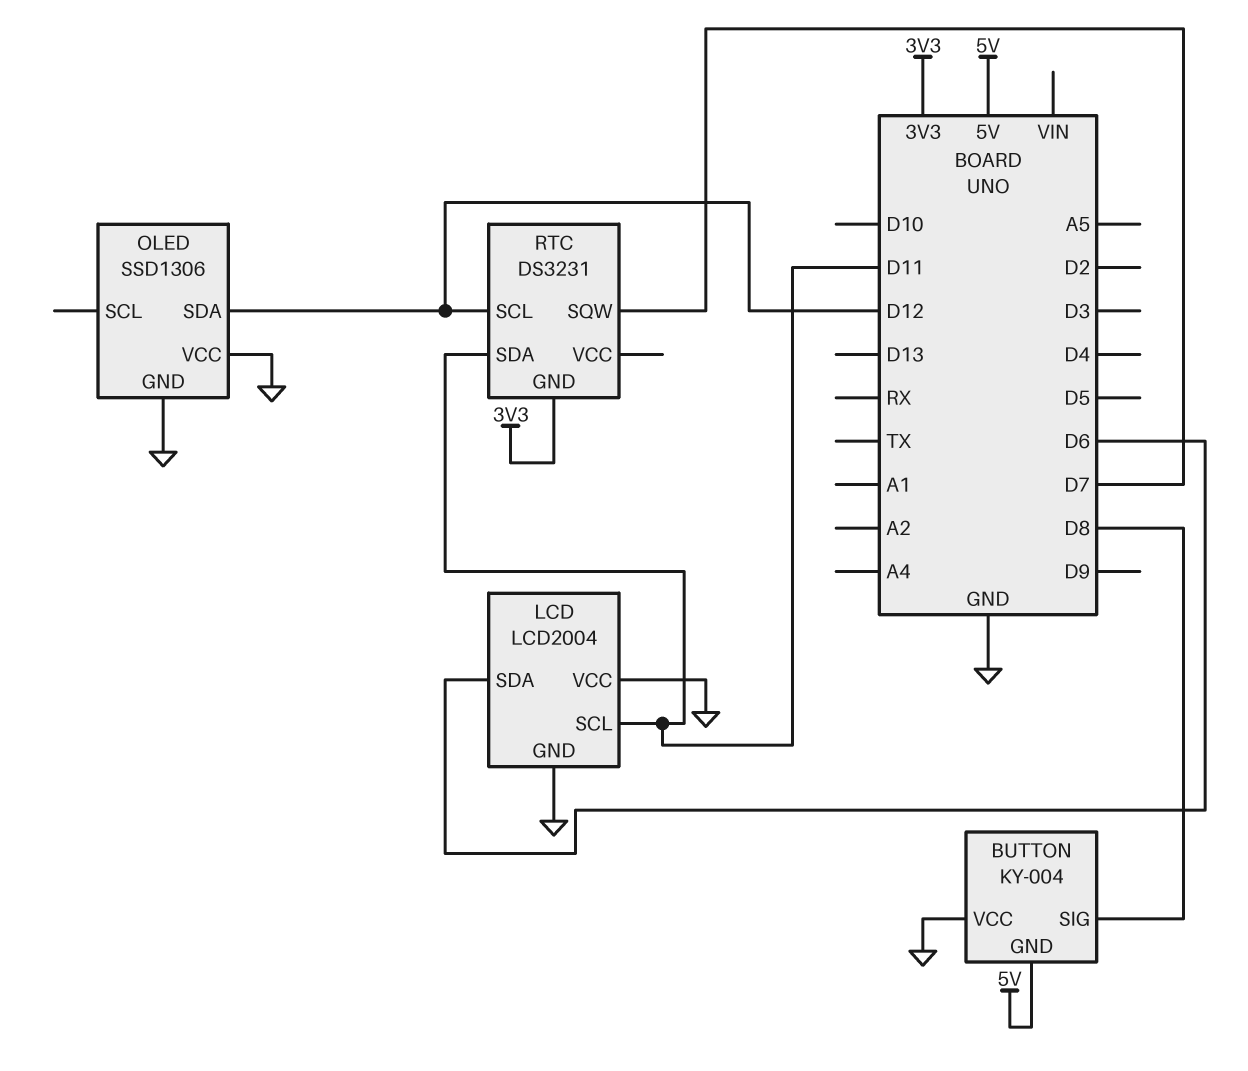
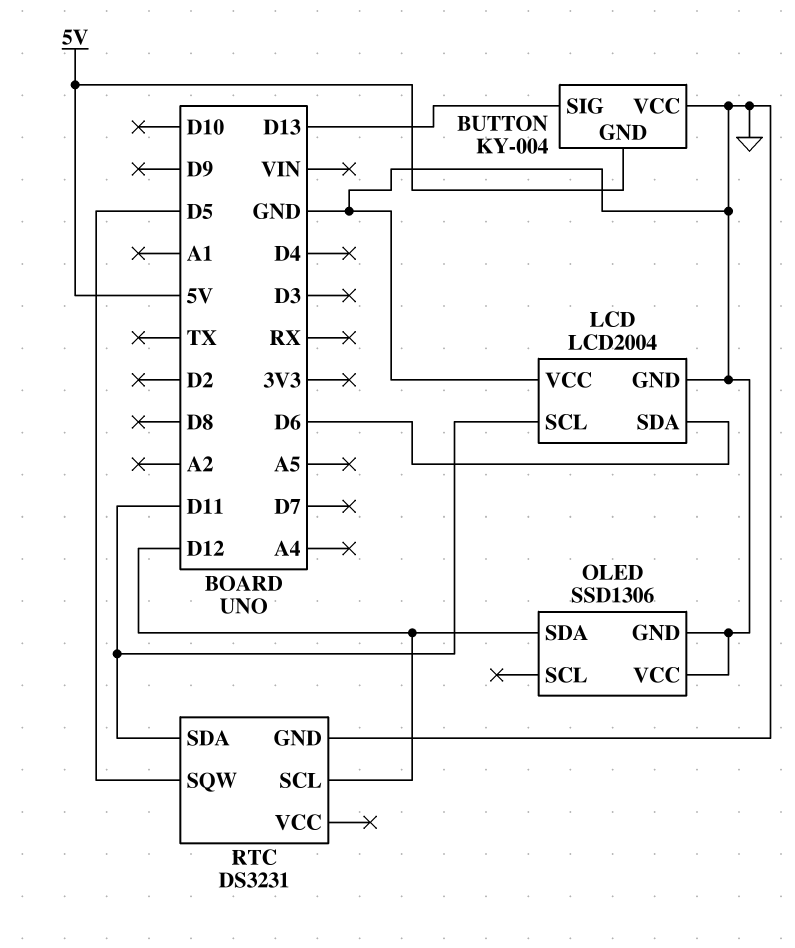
BUTTON pin SIG: D8 -> D13
RTC pin GND: 3V3 -> GND
RTC pin SQW: D7 -> D5

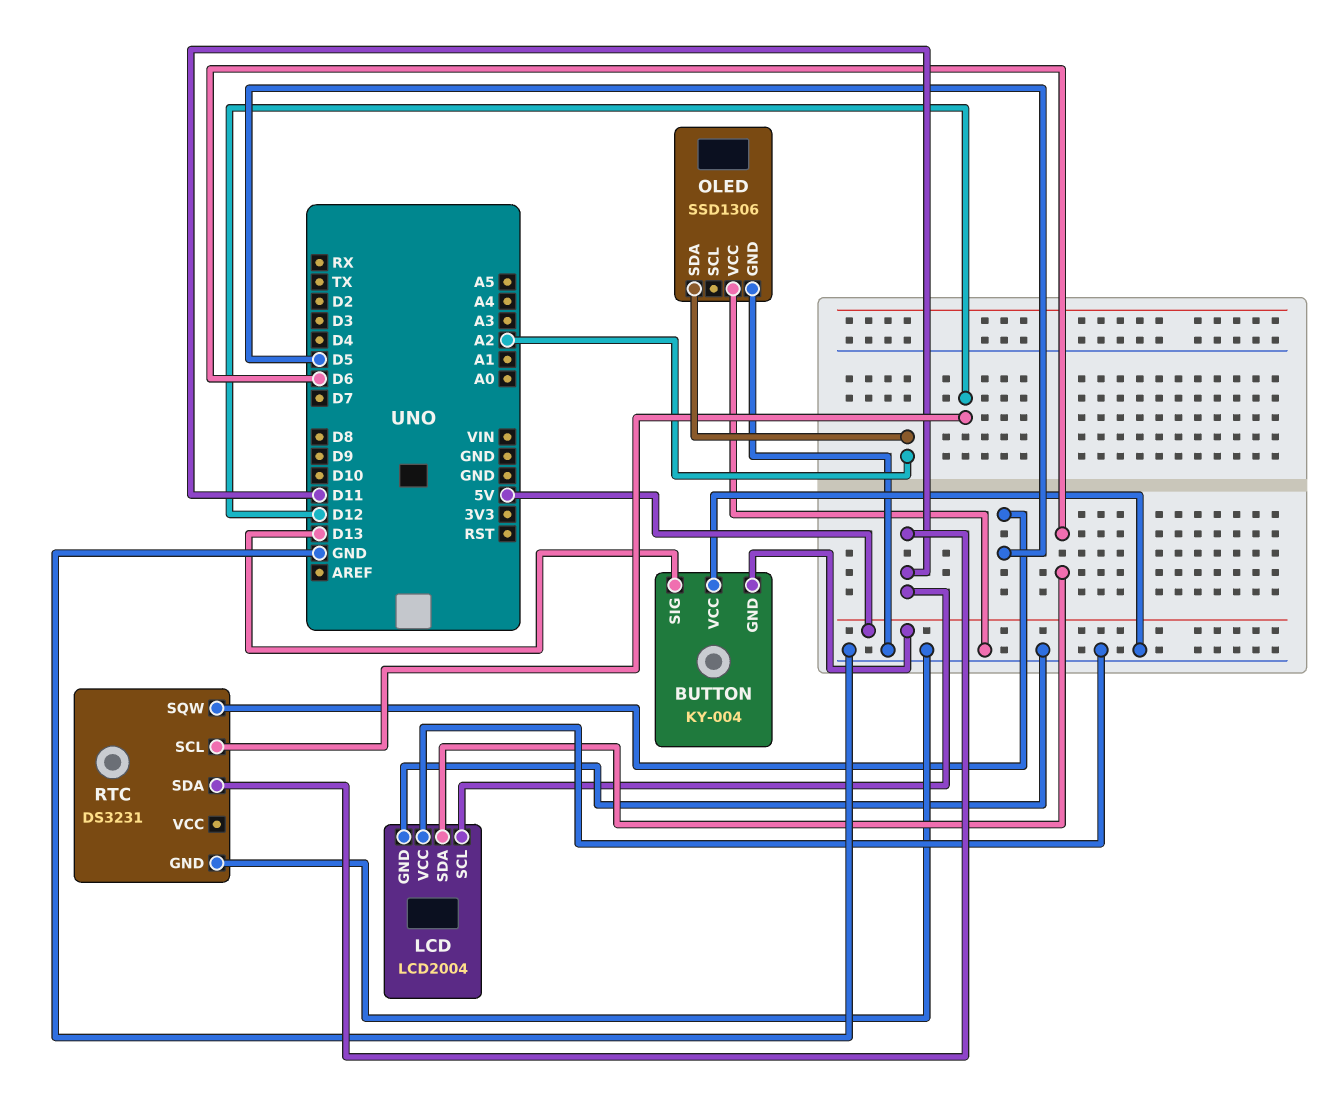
OLED pin SDA: D12 -> A2

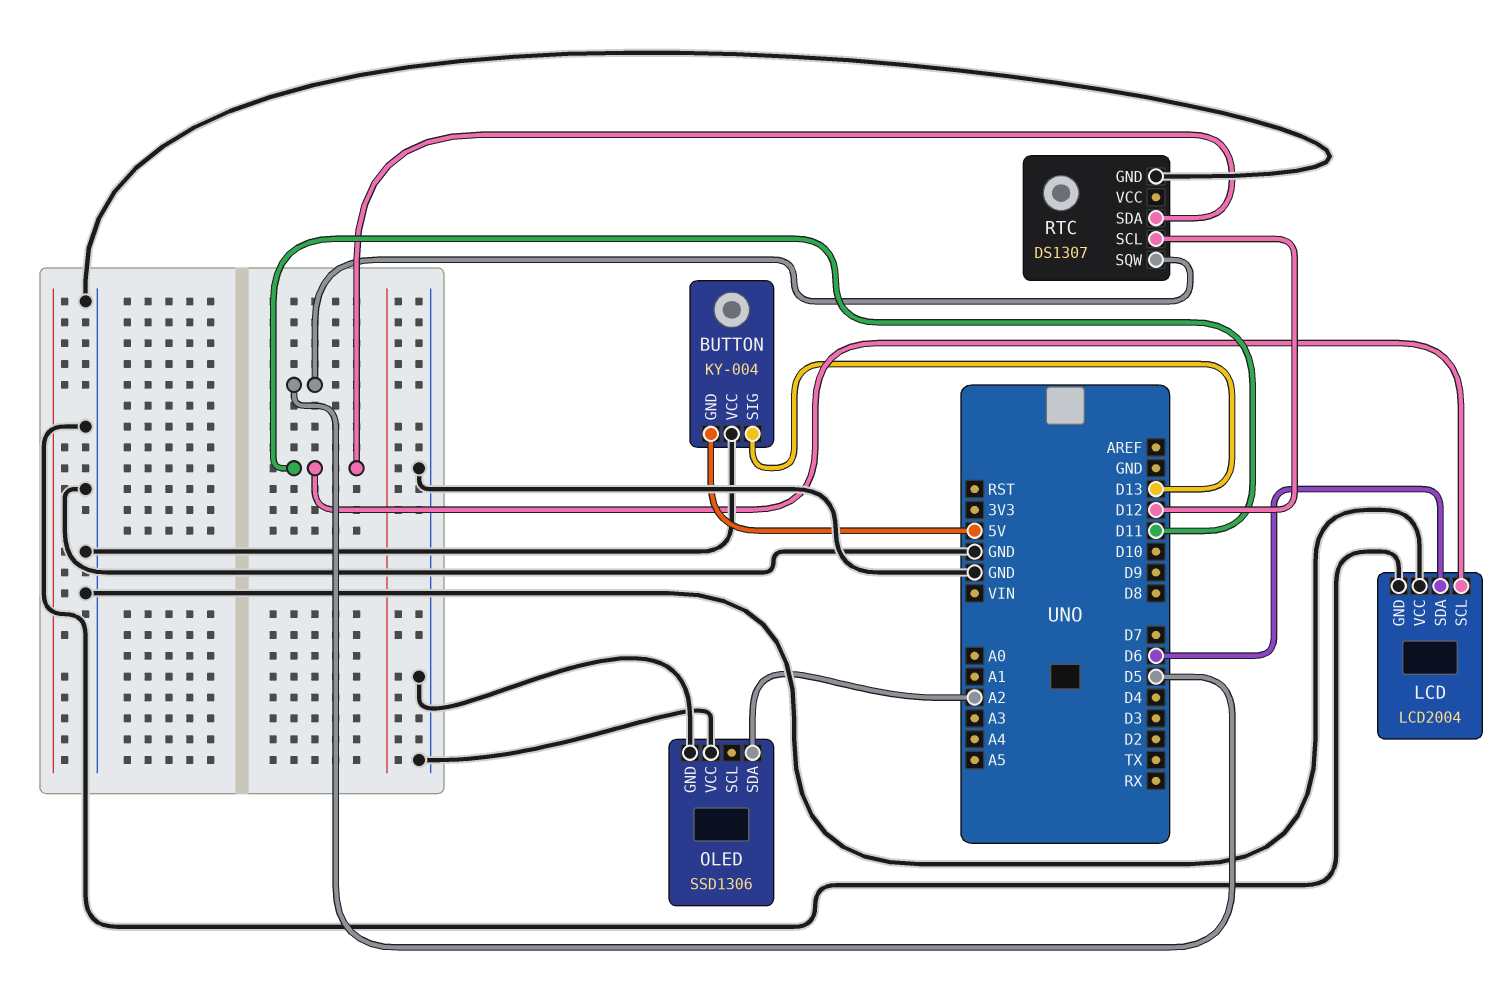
RTC: DS3231 -> DS1307

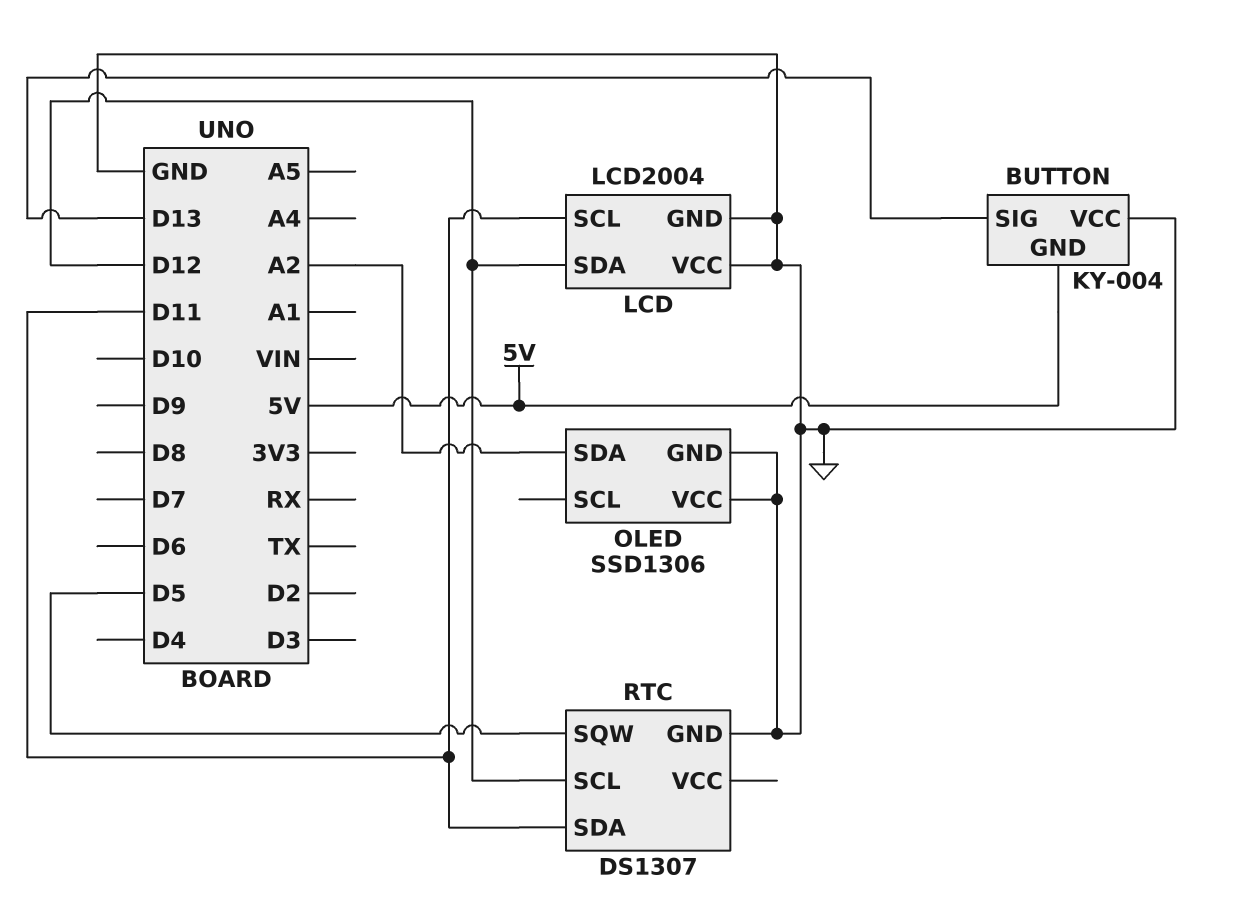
LCD pin SDA: D6 -> D12

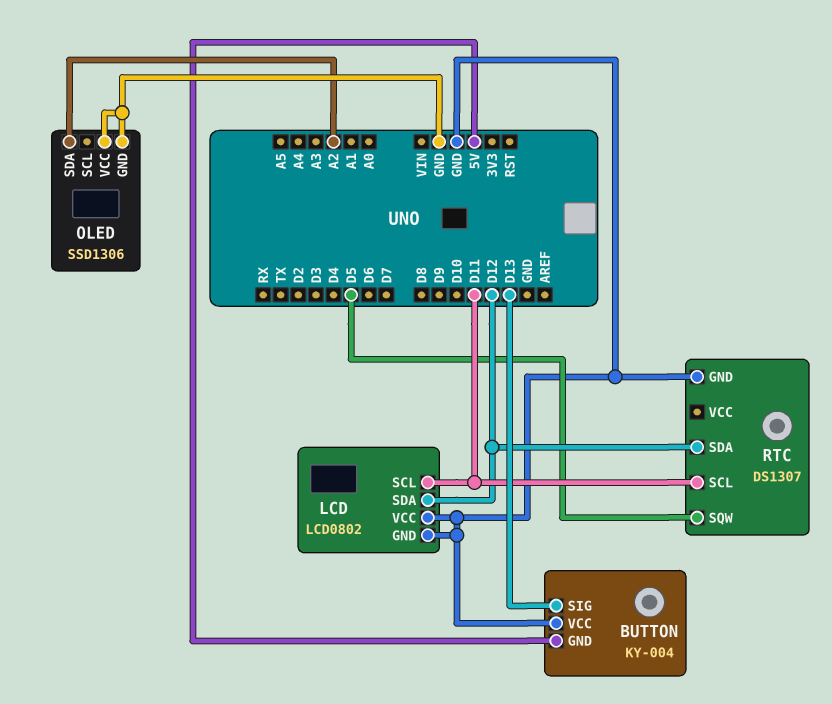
LCD: LCD2004 -> LCD0802
RTC pin SCL: D12 -> D11
RTC pin SDA: D11 -> D12

